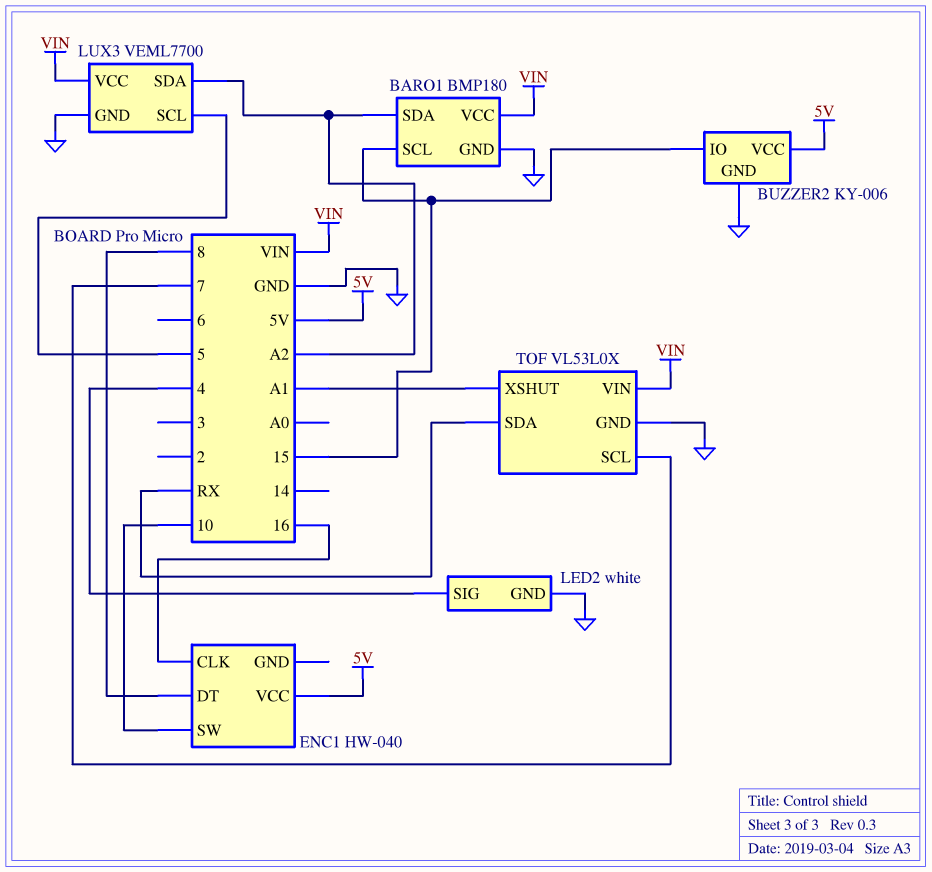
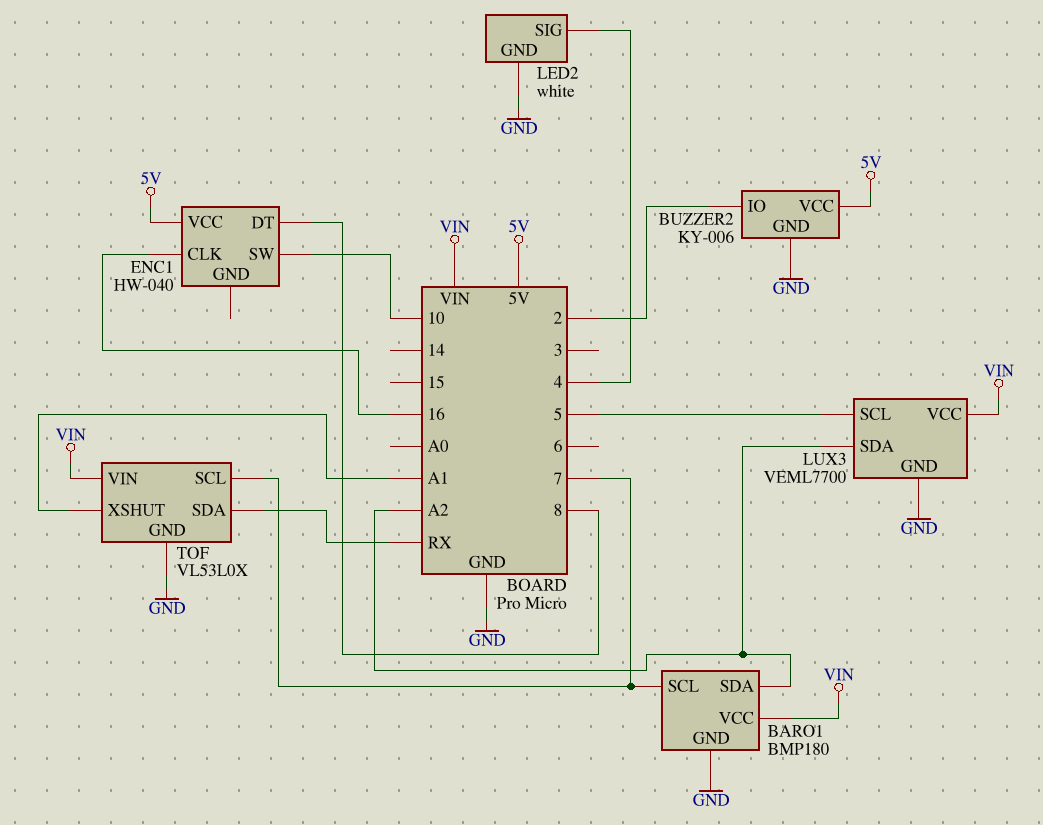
BARO1 pin SCL: 15 -> 7
BUZZER2 pin IO: 15 -> 2

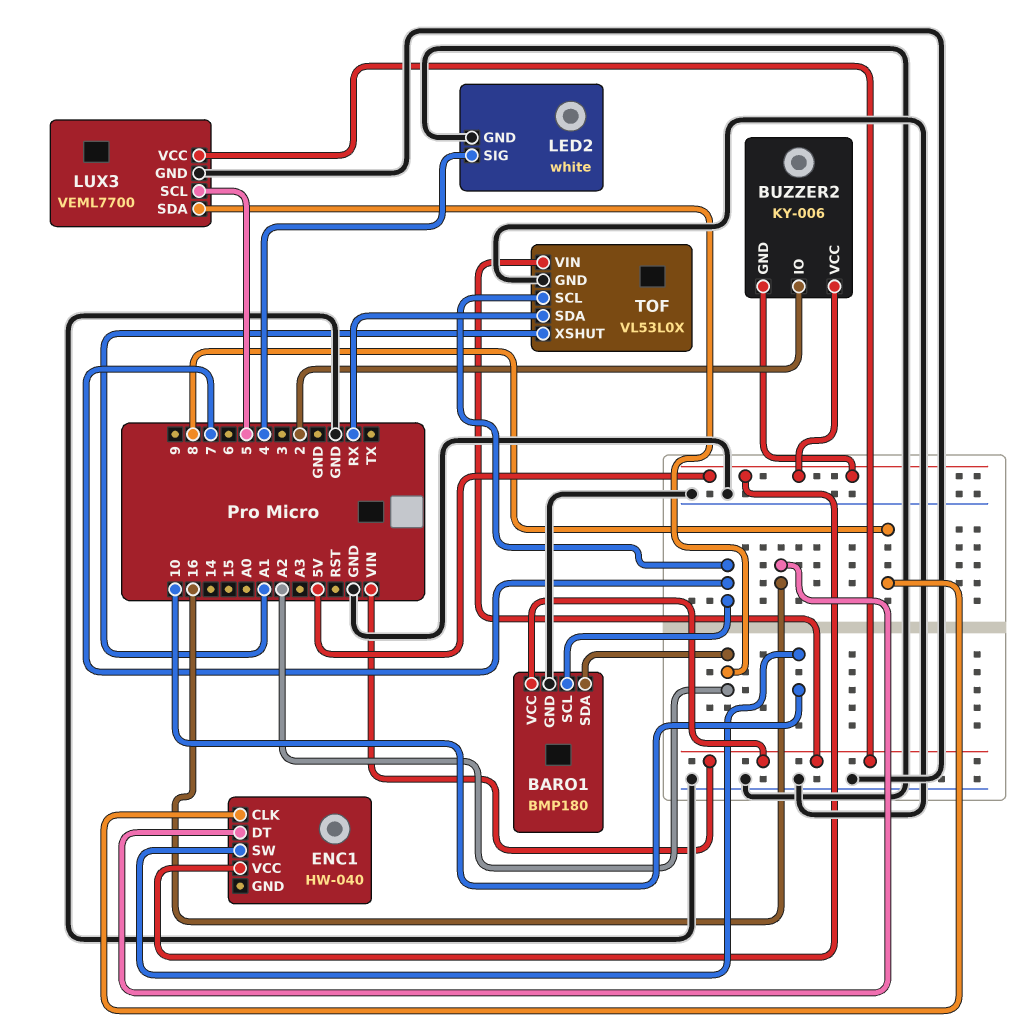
BUZZER2 pin GND: GND -> 5V
ENC1 pin CLK: 16 -> 8
ENC1 pin DT: 8 -> 16

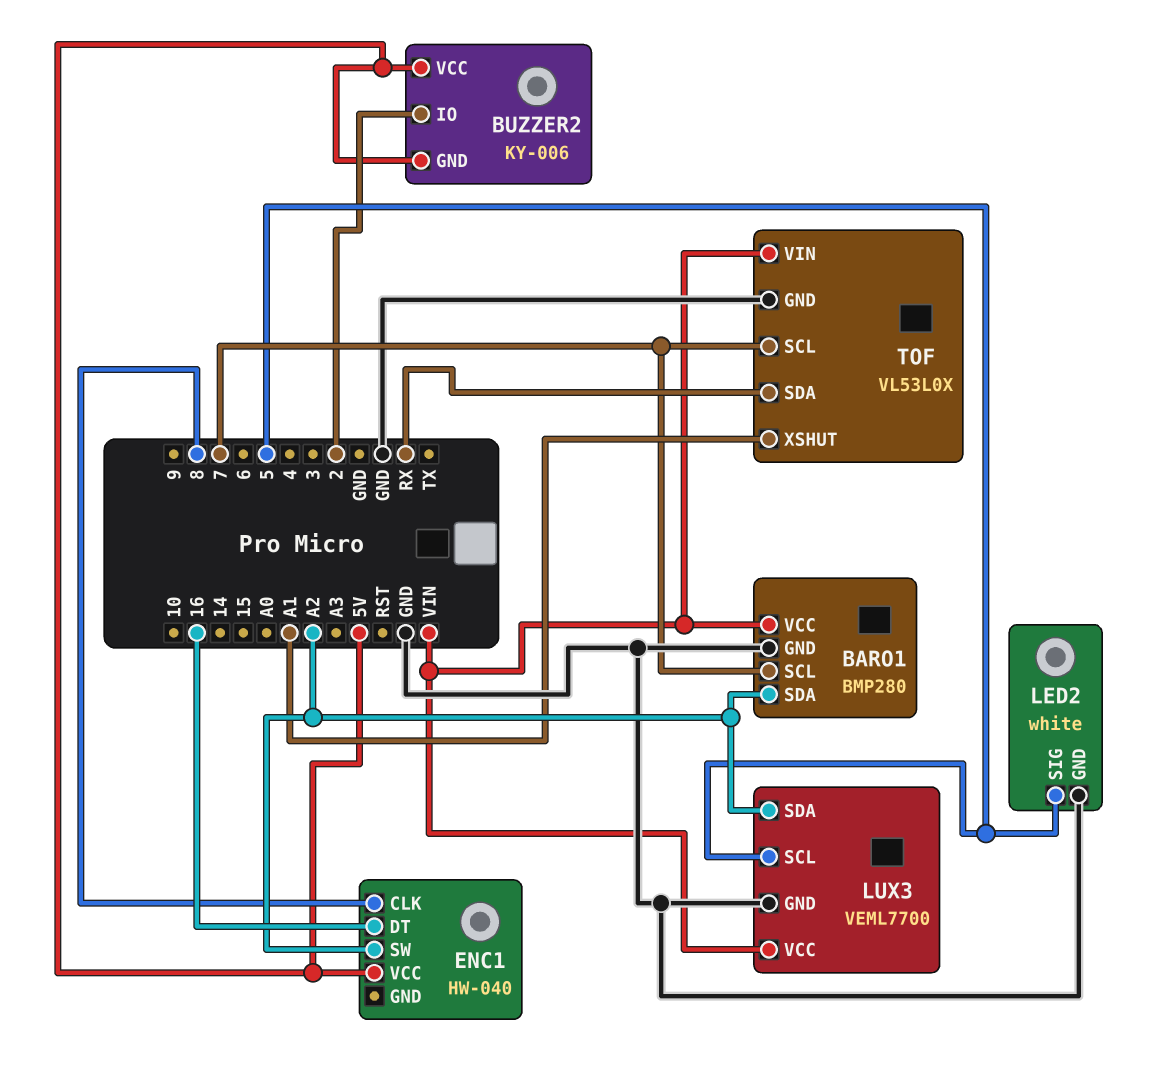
BARO1: BMP180 -> BMP280
ENC1 pin SW: 10 -> A2
LED2 pin SIG: 4 -> 5

